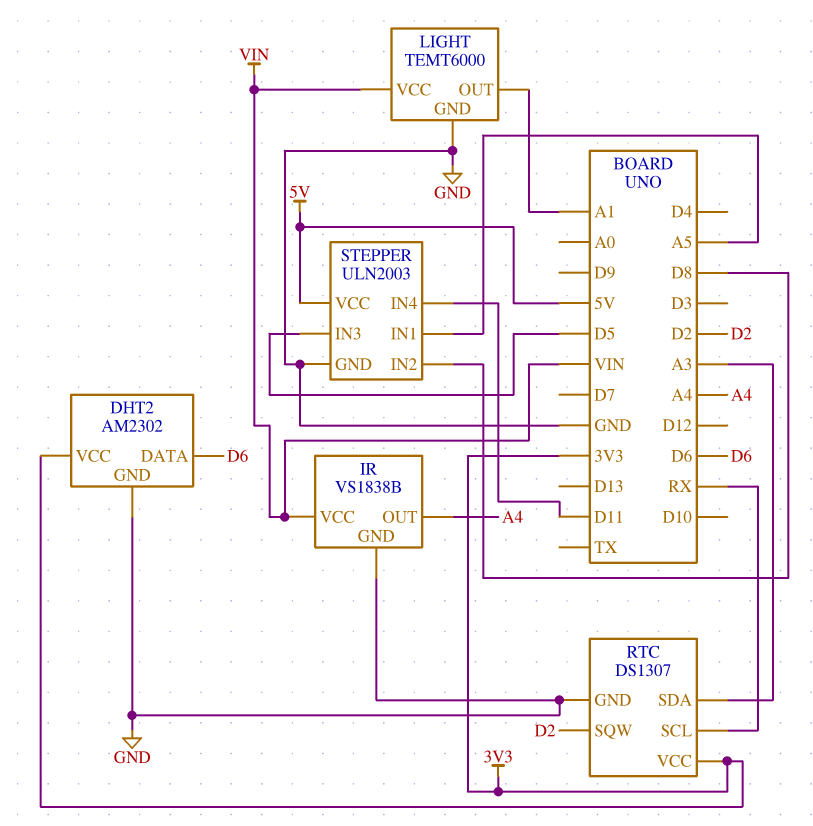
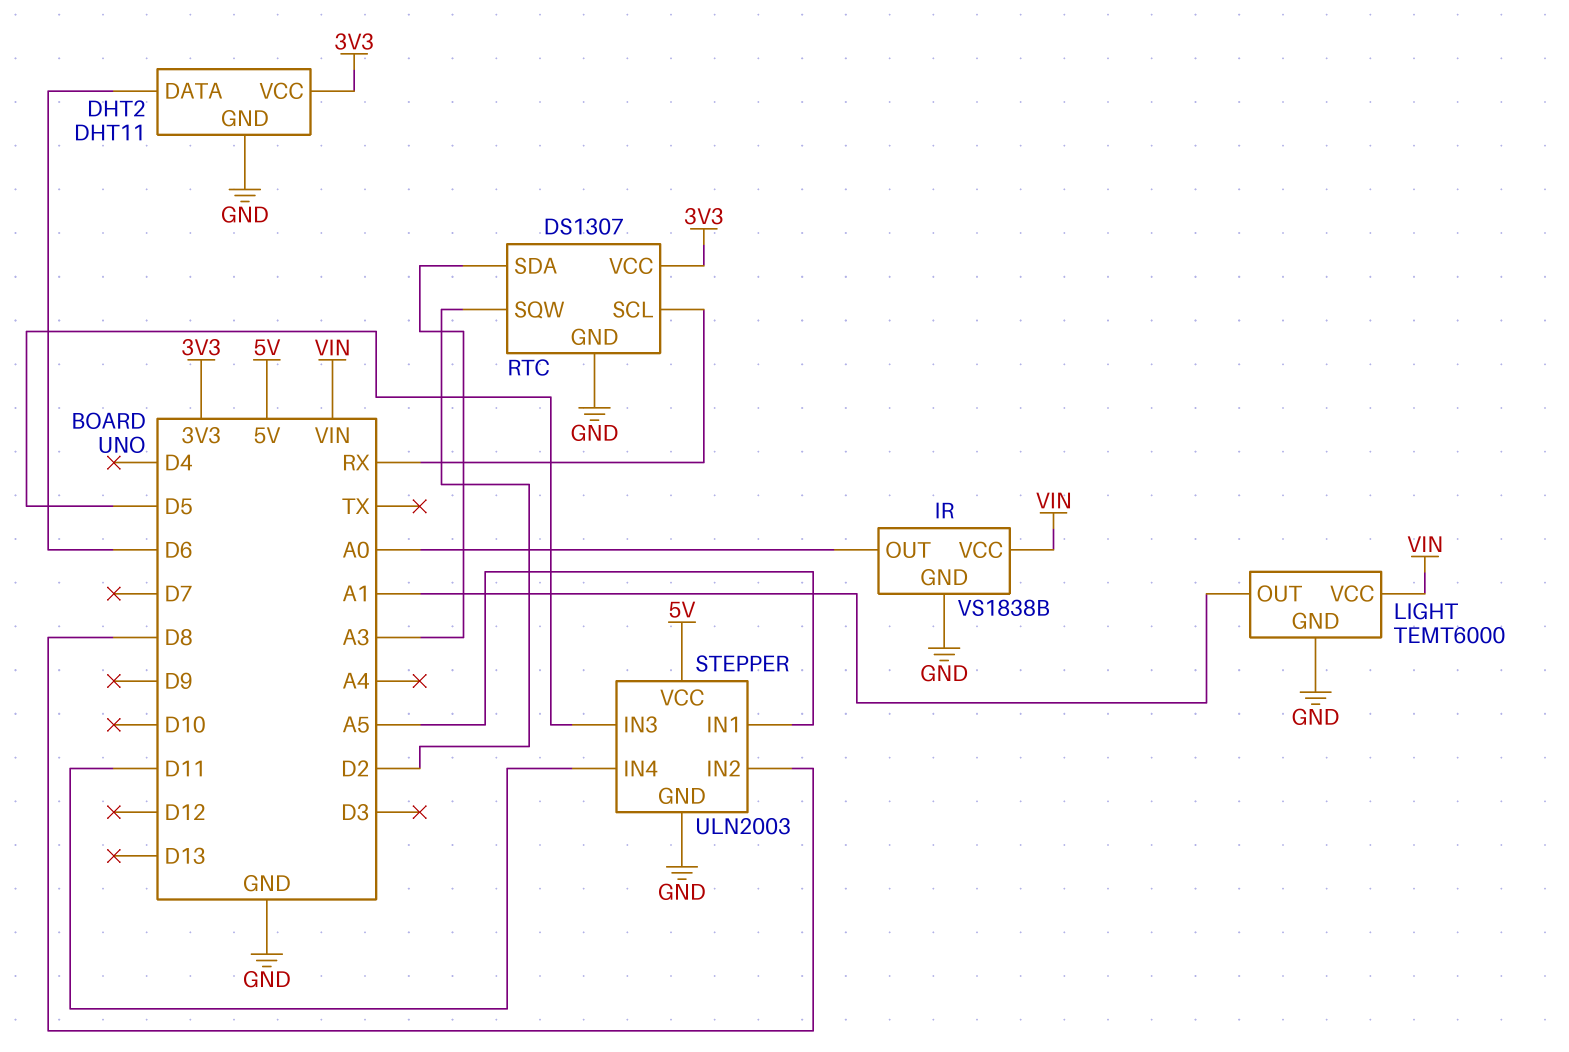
DHT2: AM2302 -> DHT11
IR pin OUT: A4 -> A0

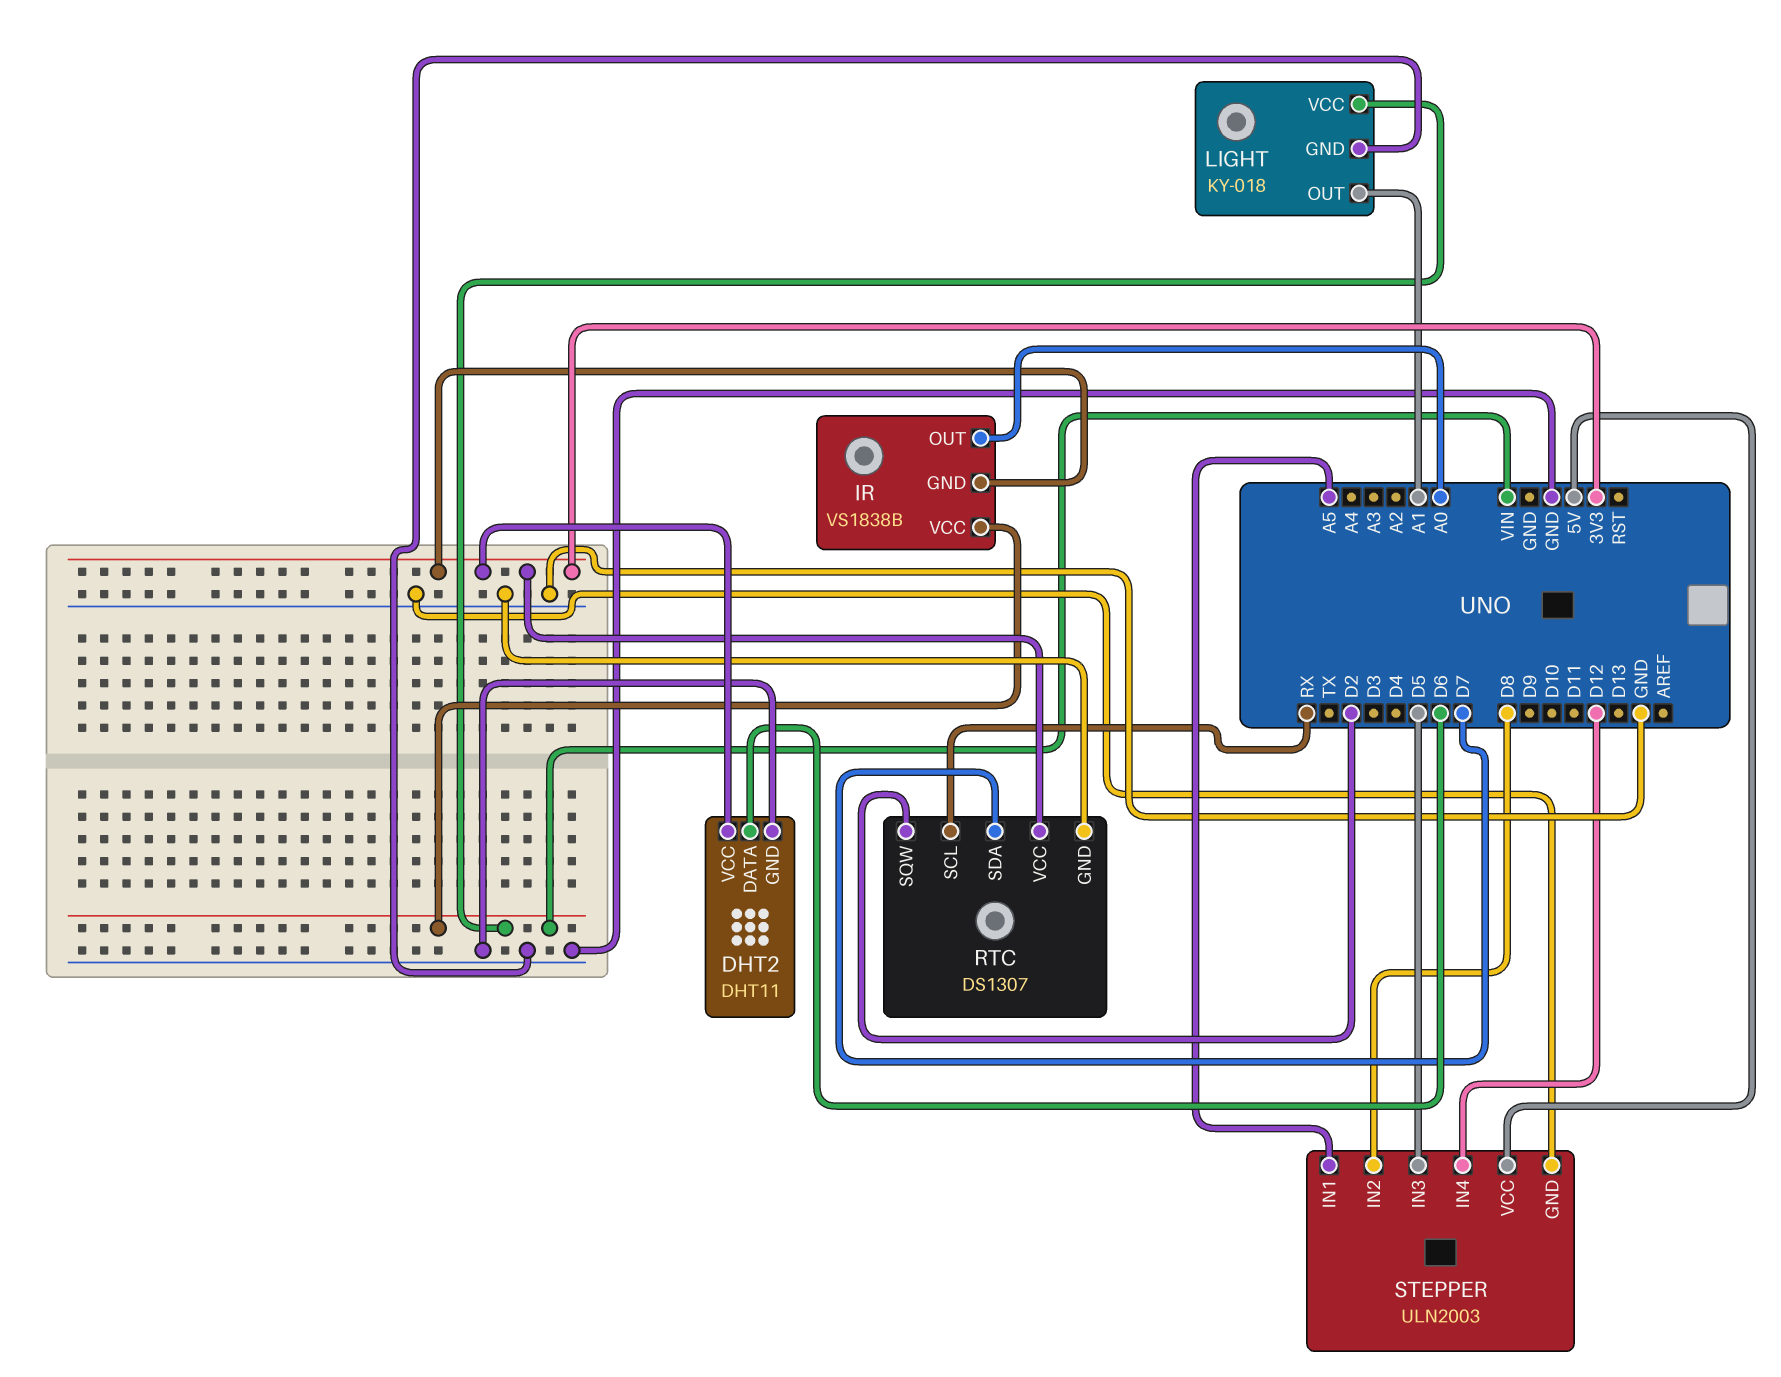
IR pin GND: GND -> 3V3
LIGHT: TEMT6000 -> KY-018
RTC pin SDA: A3 -> D7
STEPPER pin IN4: D11 -> D12

